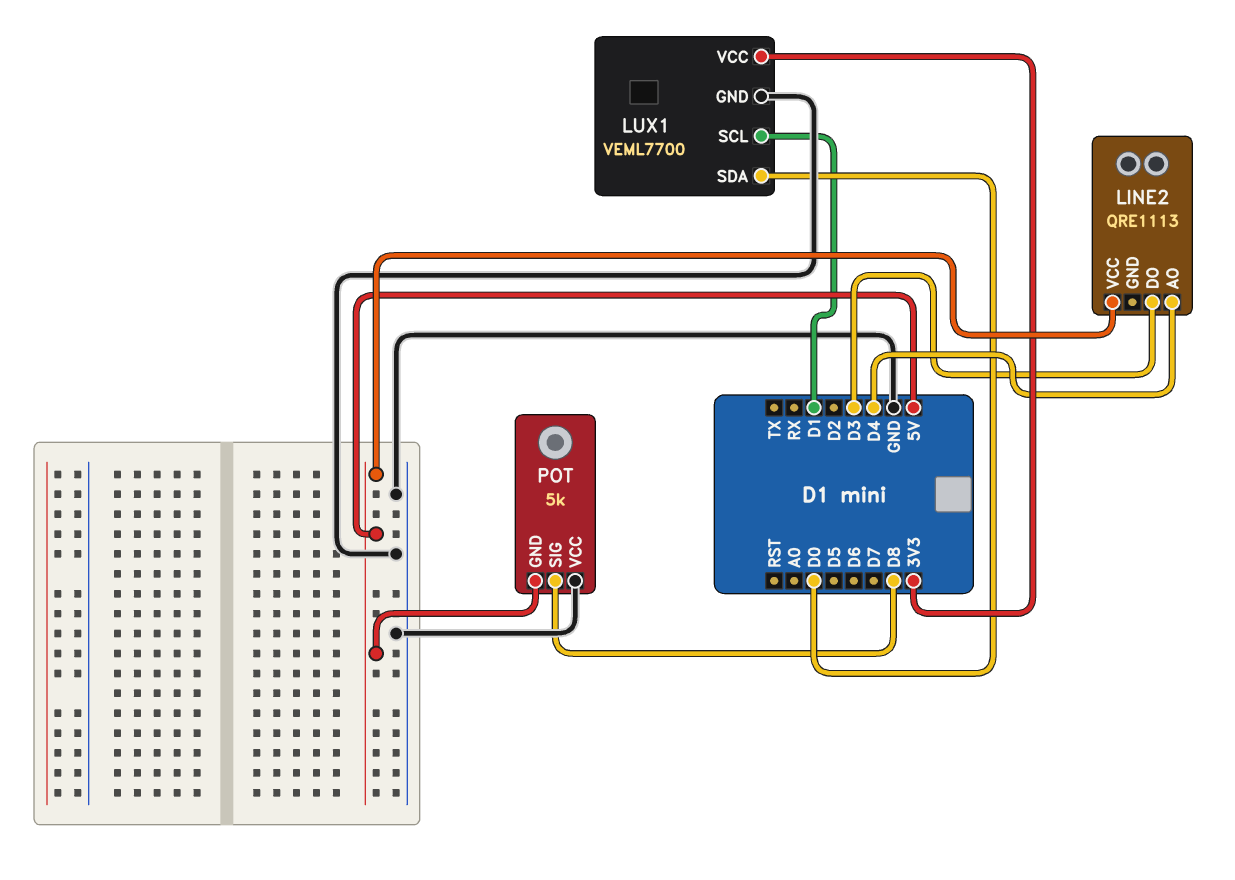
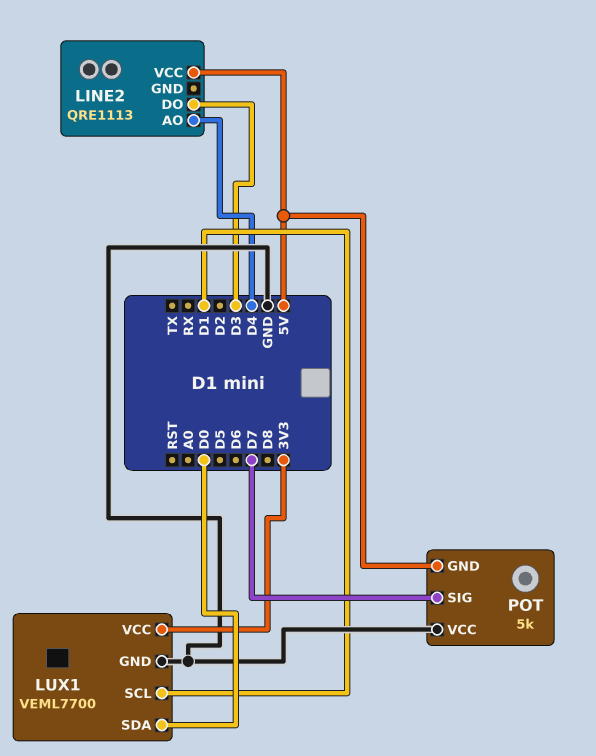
POT pin SIG: D8 -> D7

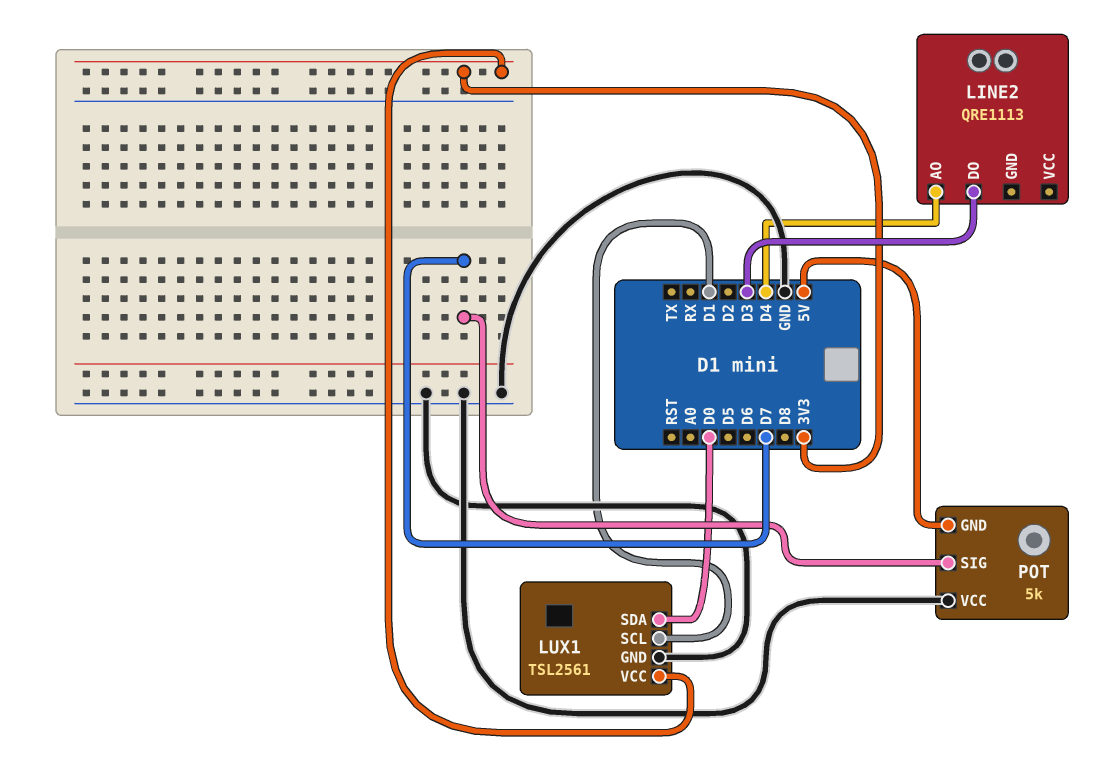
LINE2 pin VCC: 5V -> none
LUX1: VEML7700 -> TSL2561

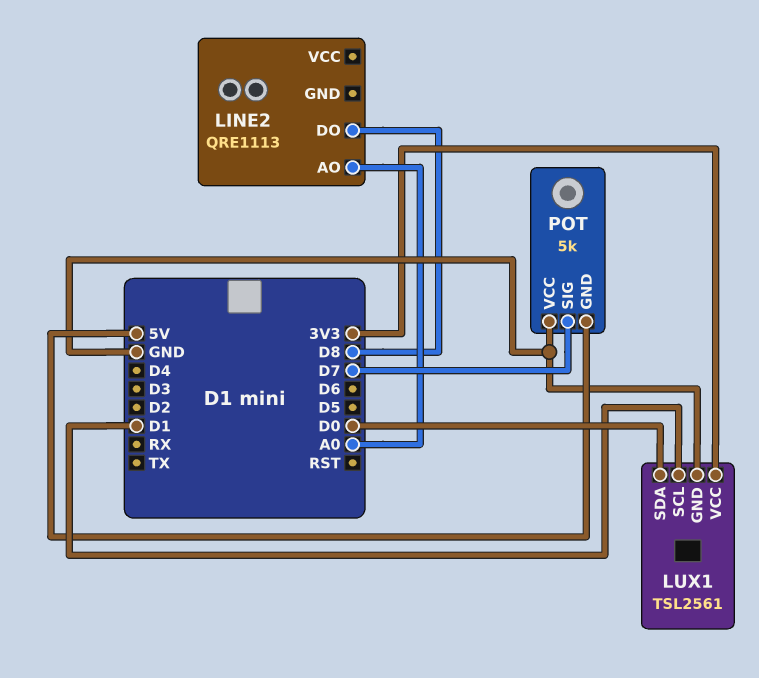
LINE2 pin AO: D4 -> A0
LINE2 pin DO: D3 -> D8

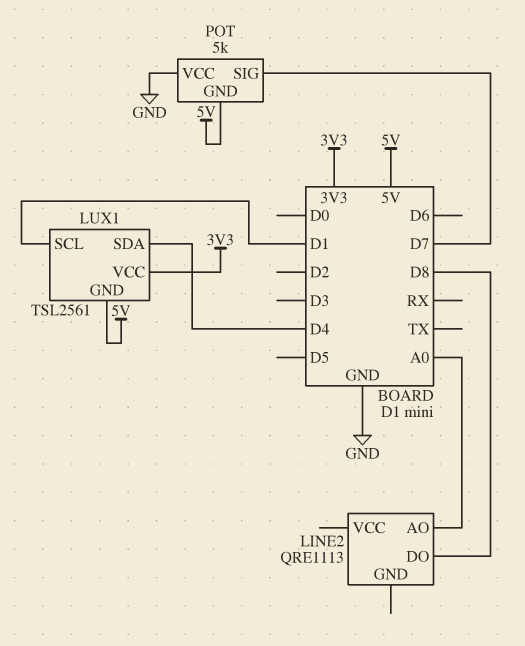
LUX1 pin GND: GND -> 5V
LUX1 pin SDA: D0 -> D4

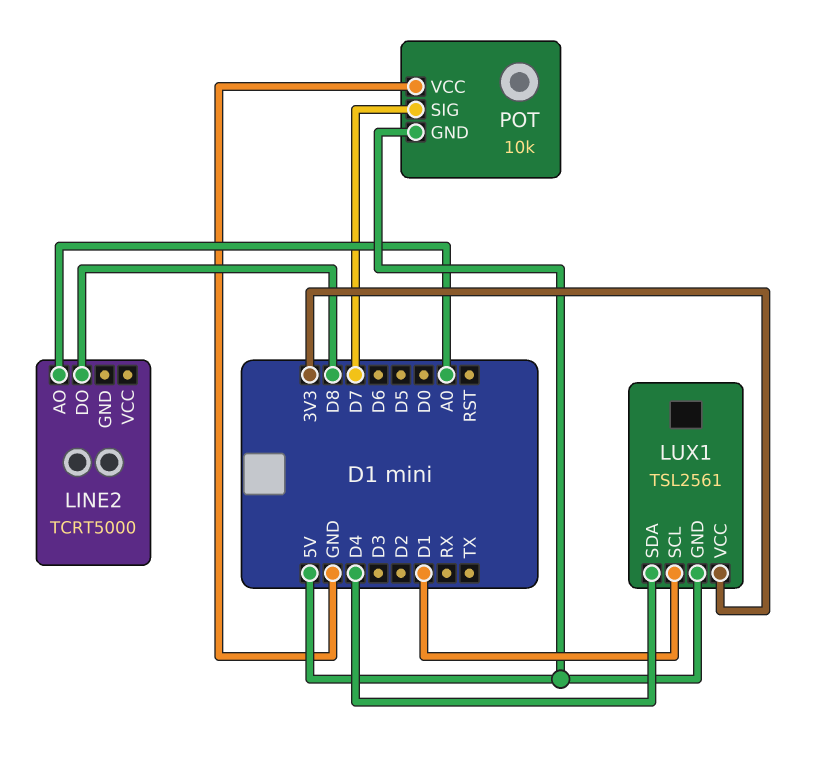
LINE2: QRE1113 -> TCRT5000
POT: 5k -> 10k

